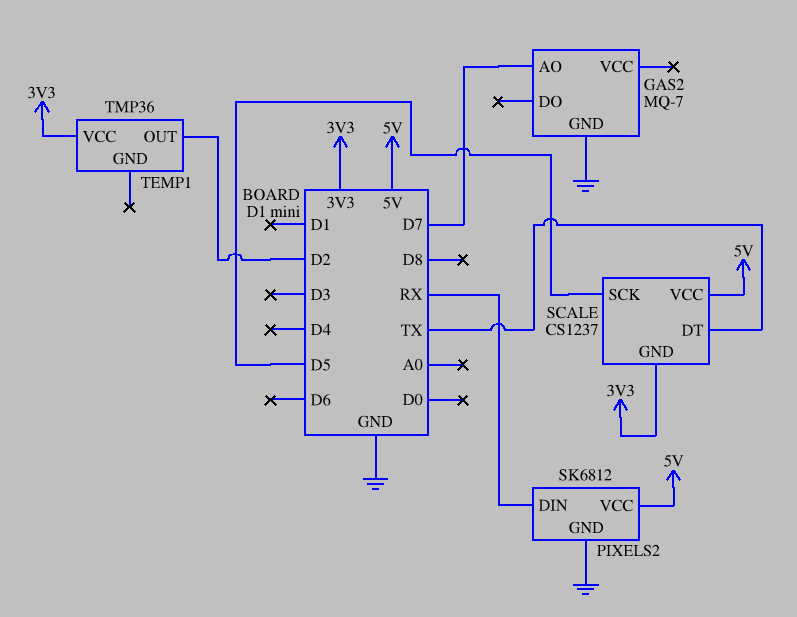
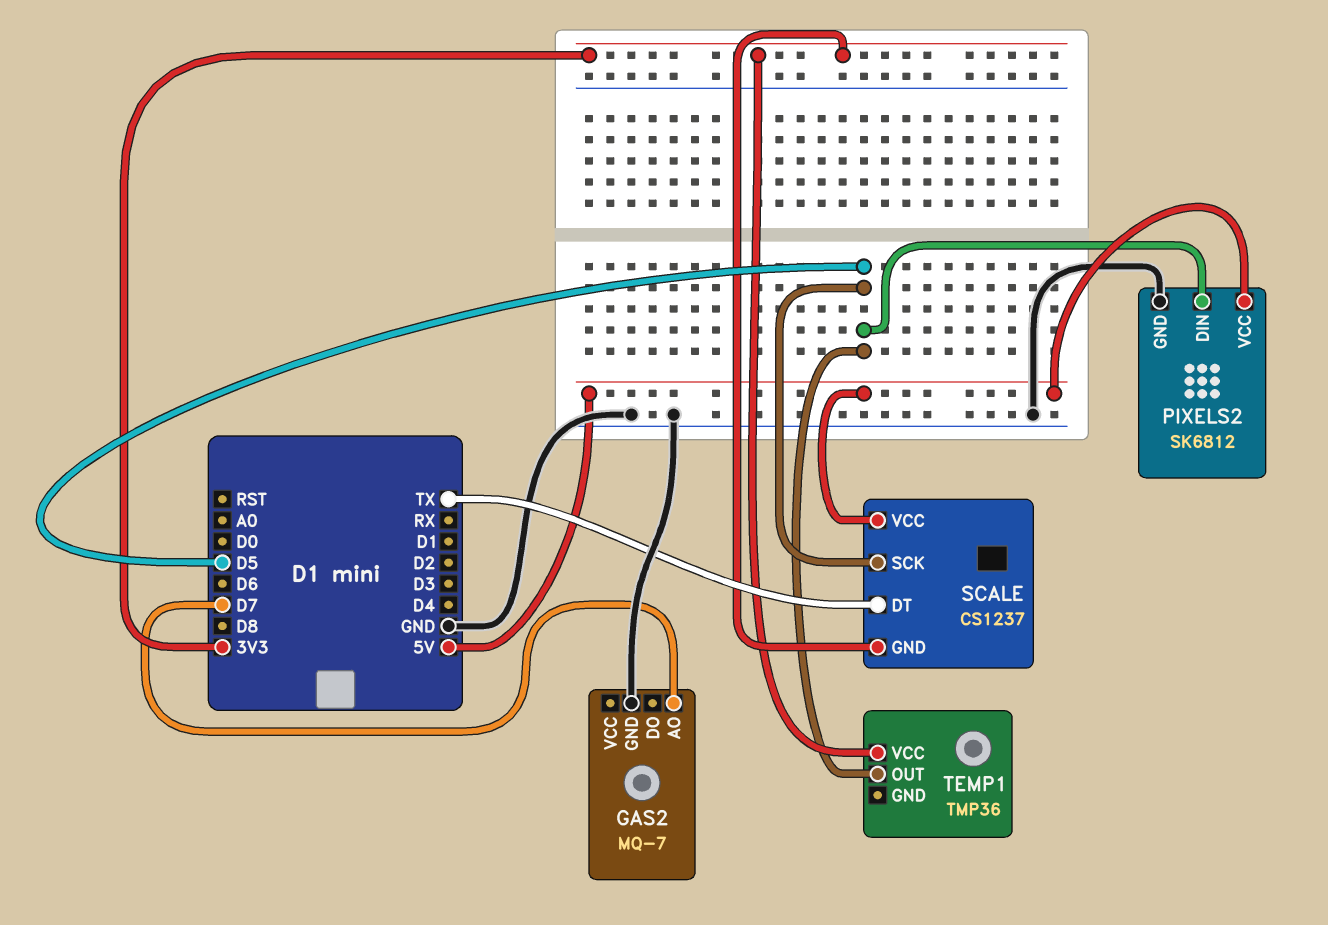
PIXELS2 pin DIN: RX -> D5
TEMP1 pin OUT: D2 -> D5

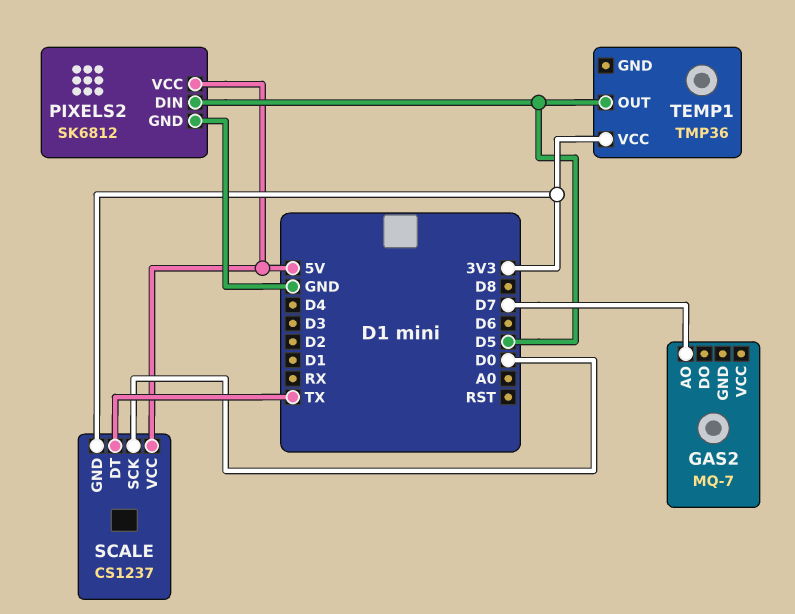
GAS2 pin GND: GND -> none
SCALE pin SCK: D5 -> D0

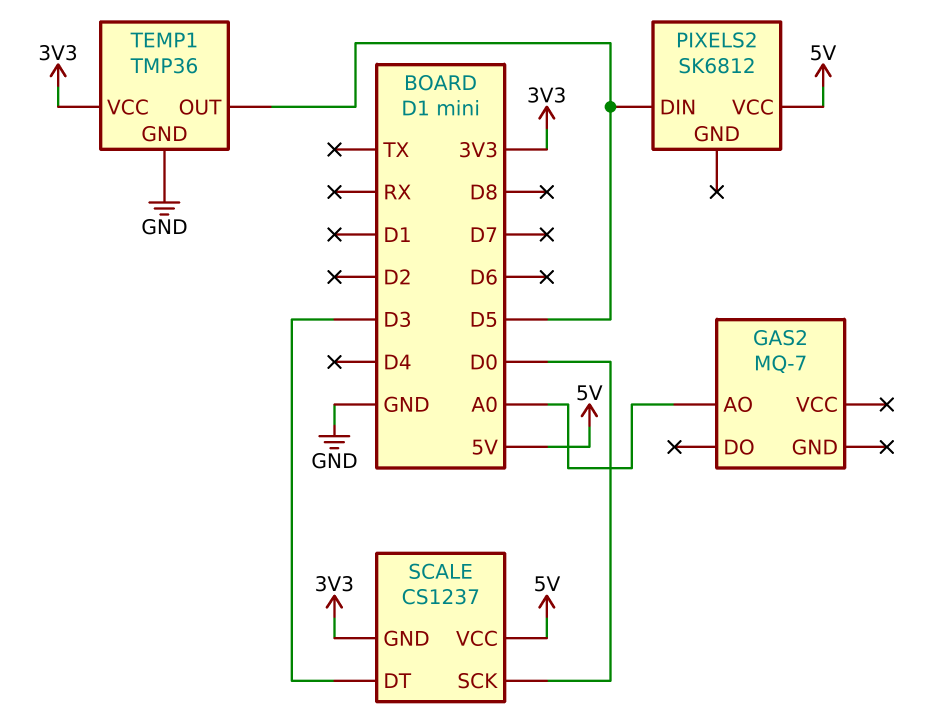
GAS2 pin AO: D7 -> A0
PIXELS2 pin GND: GND -> none
SCALE pin DT: TX -> D3
TEMP1 pin GND: none -> GND

